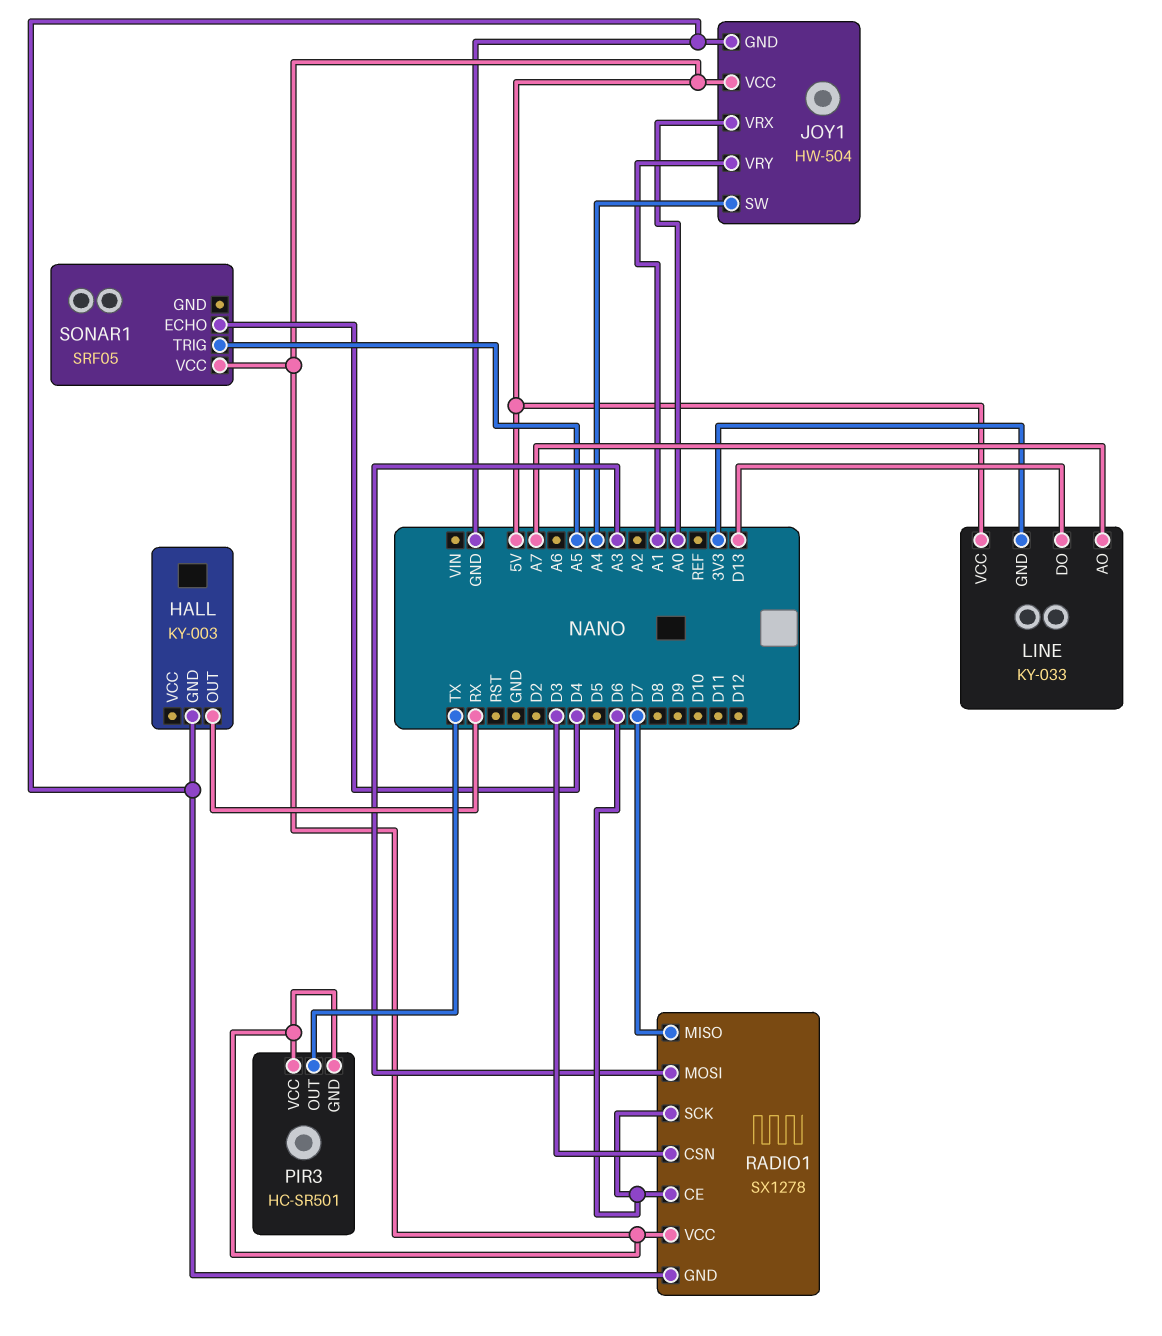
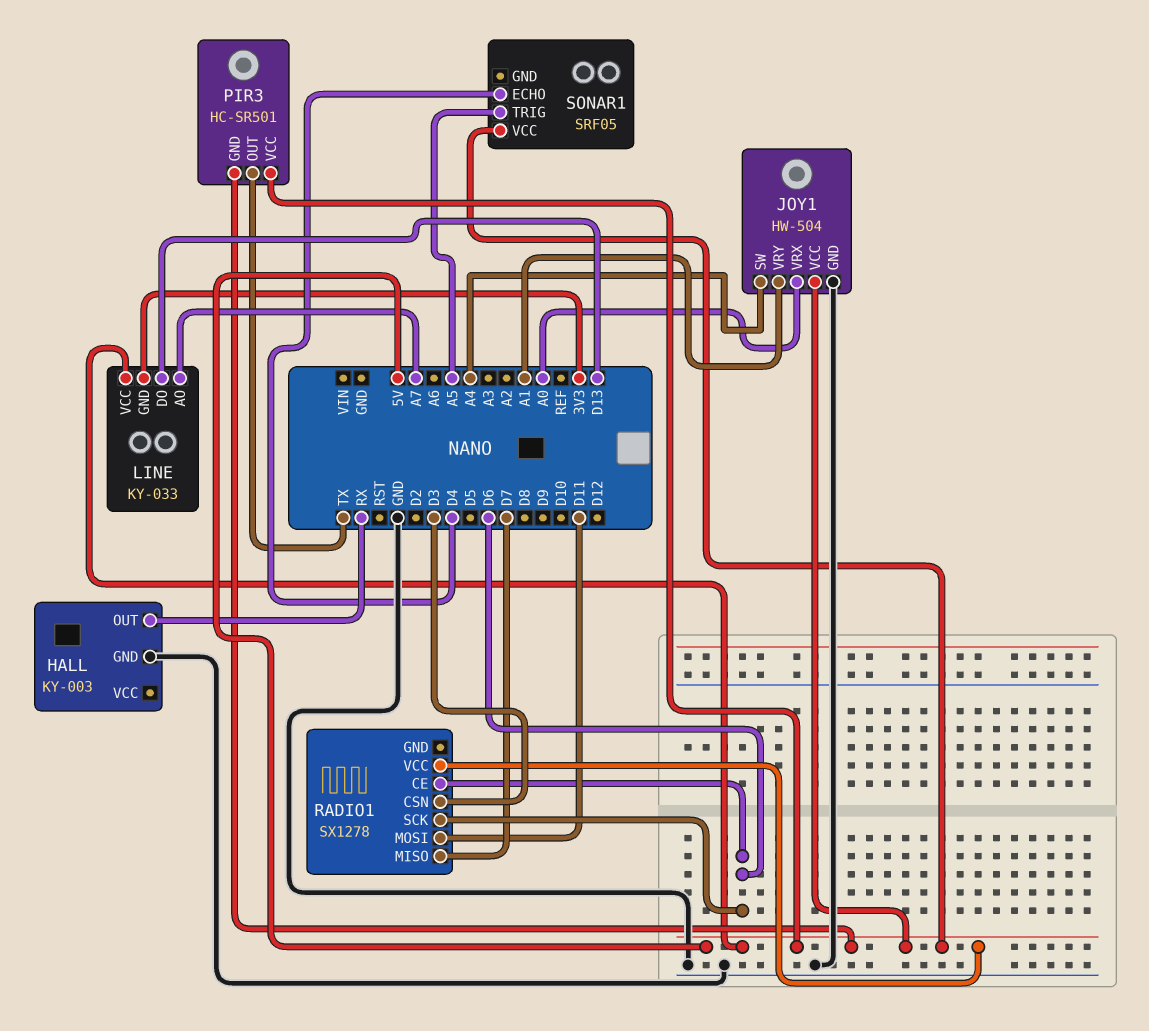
RADIO1 pin GND: GND -> none
RADIO1 pin MOSI: A3 -> D11

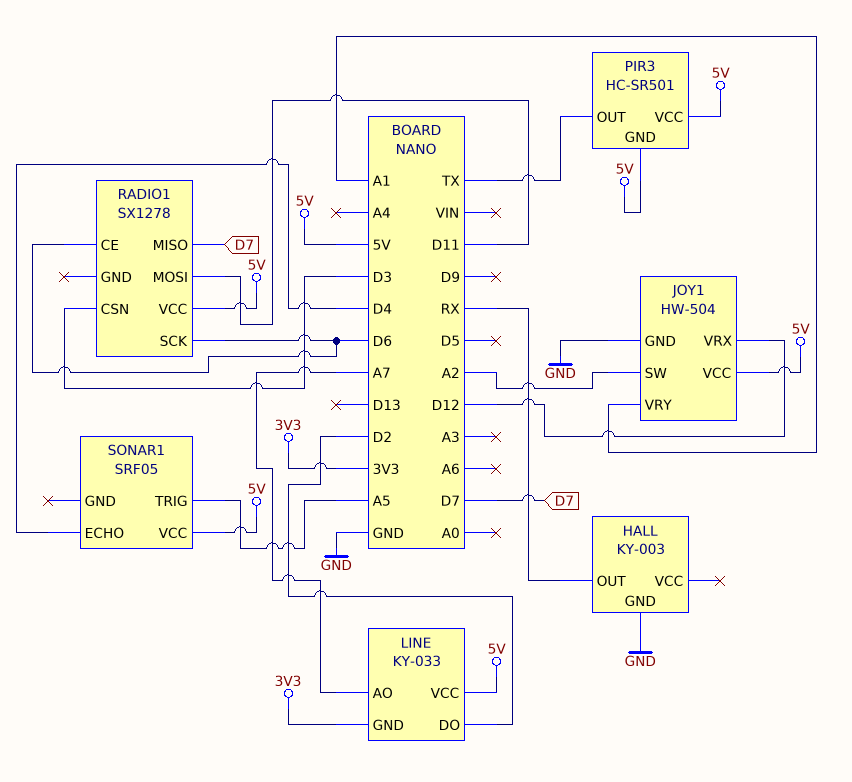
JOY1 pin SW: A4 -> A2
JOY1 pin VRX: A0 -> D12
LINE pin DO: D13 -> D2

